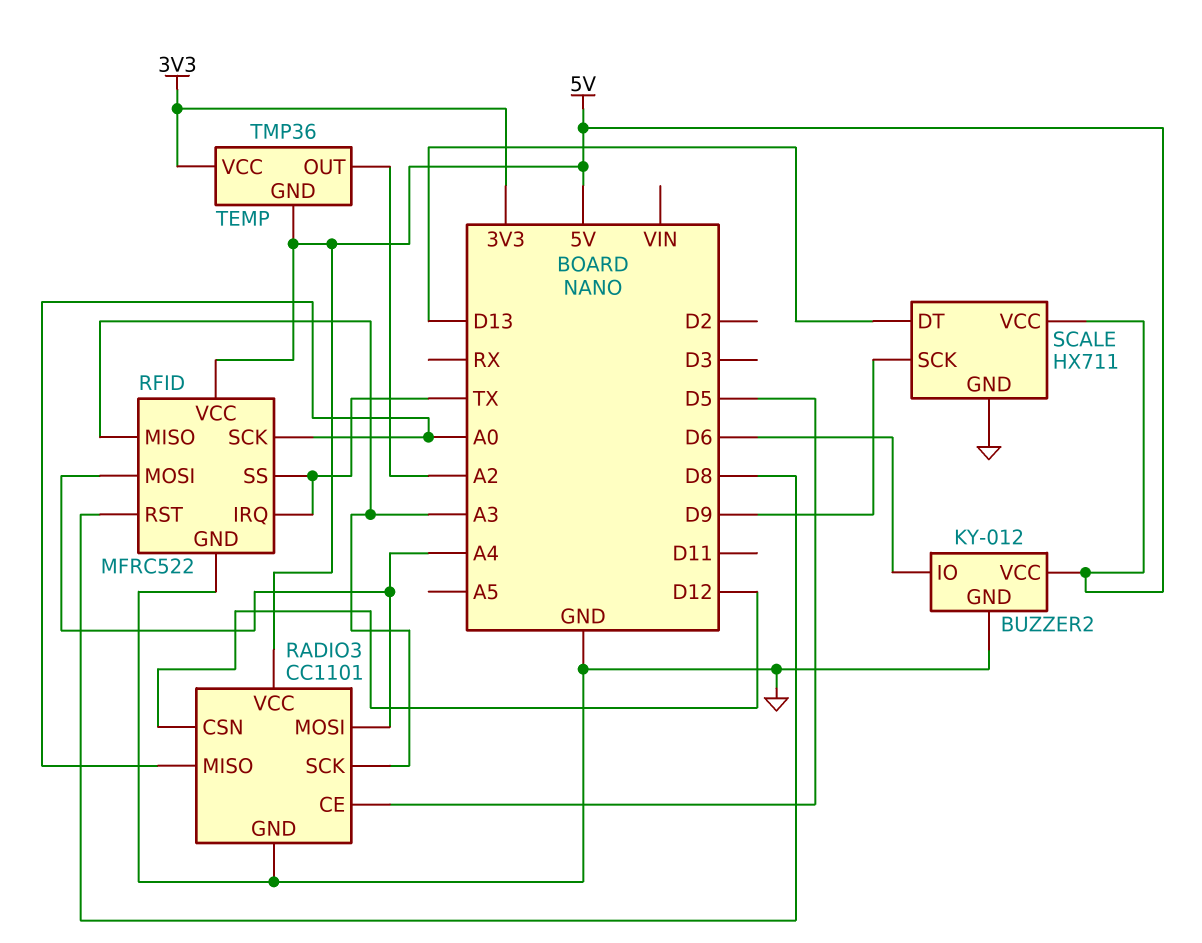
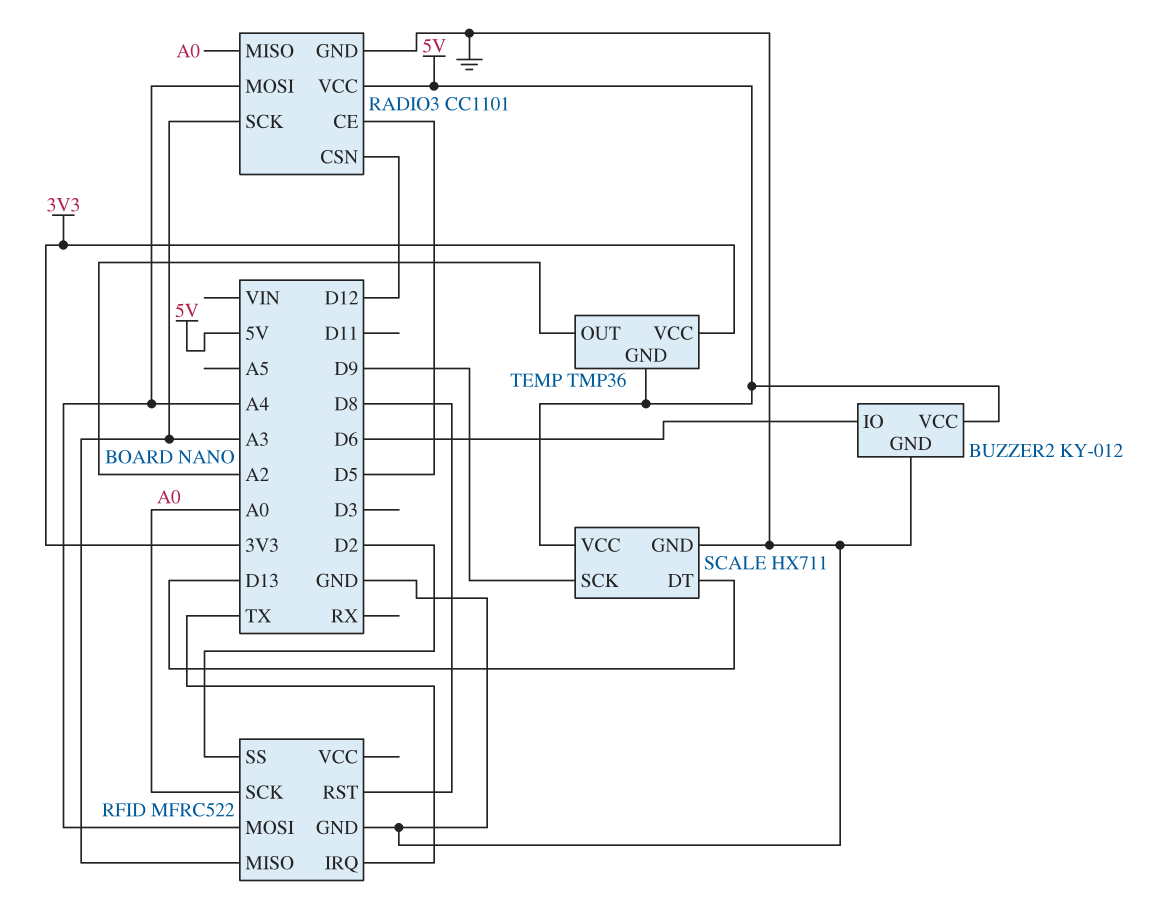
RFID pin SS: TX -> D2
RFID pin VCC: 5V -> none

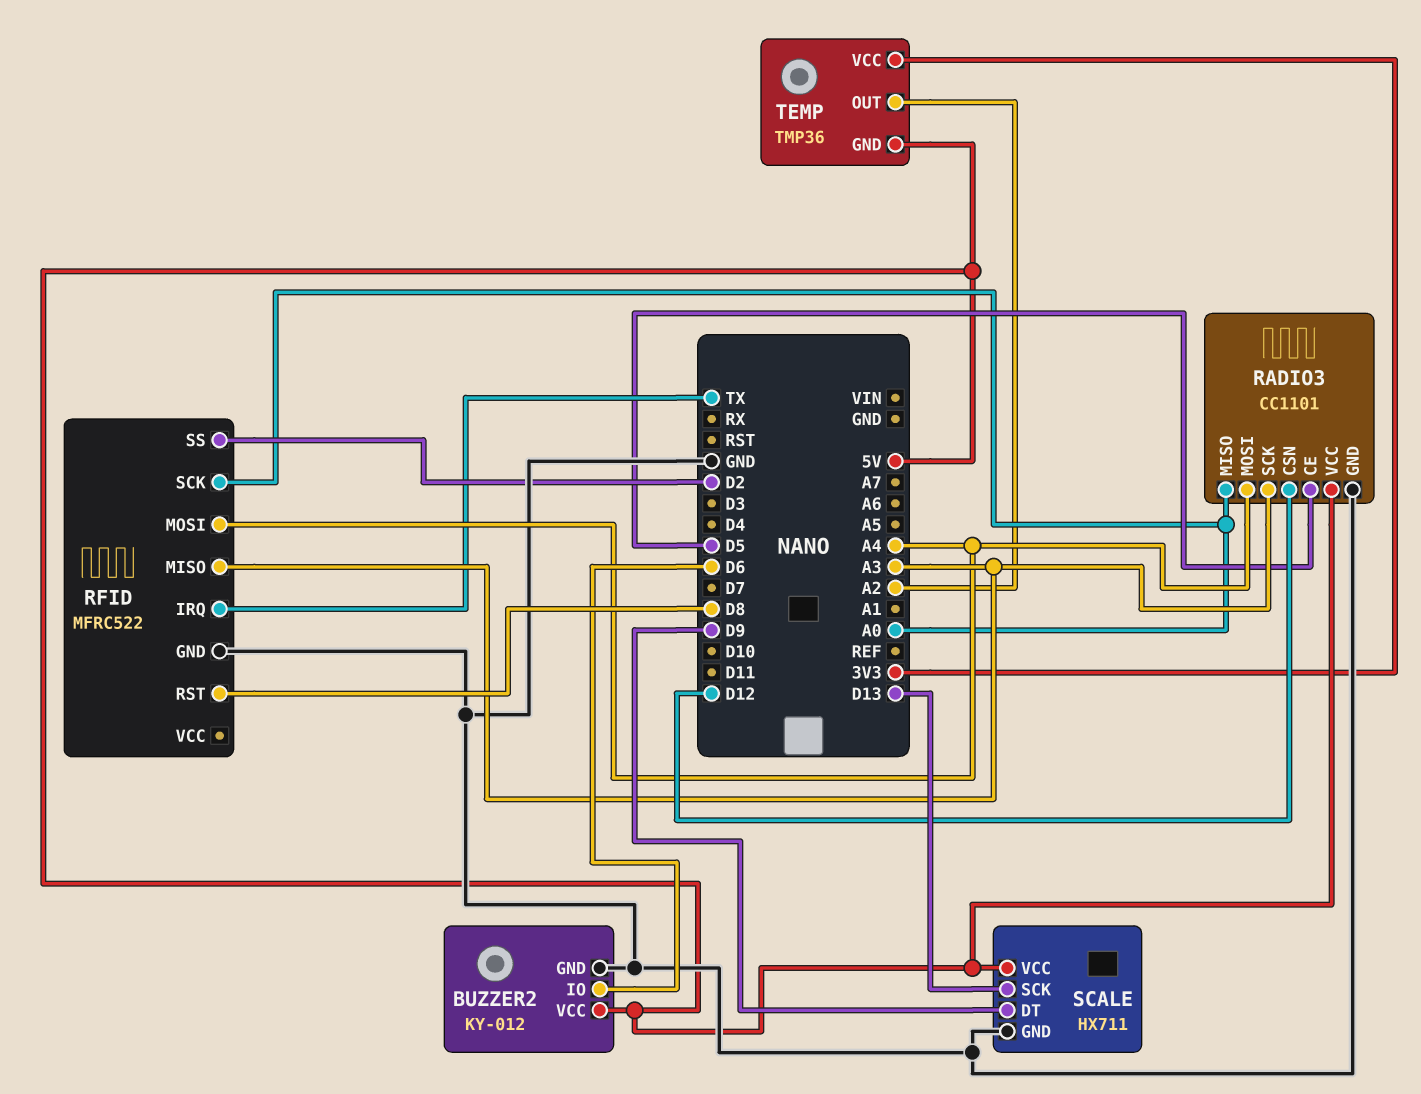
SCALE pin DT: D13 -> D9
SCALE pin SCK: D9 -> D13

